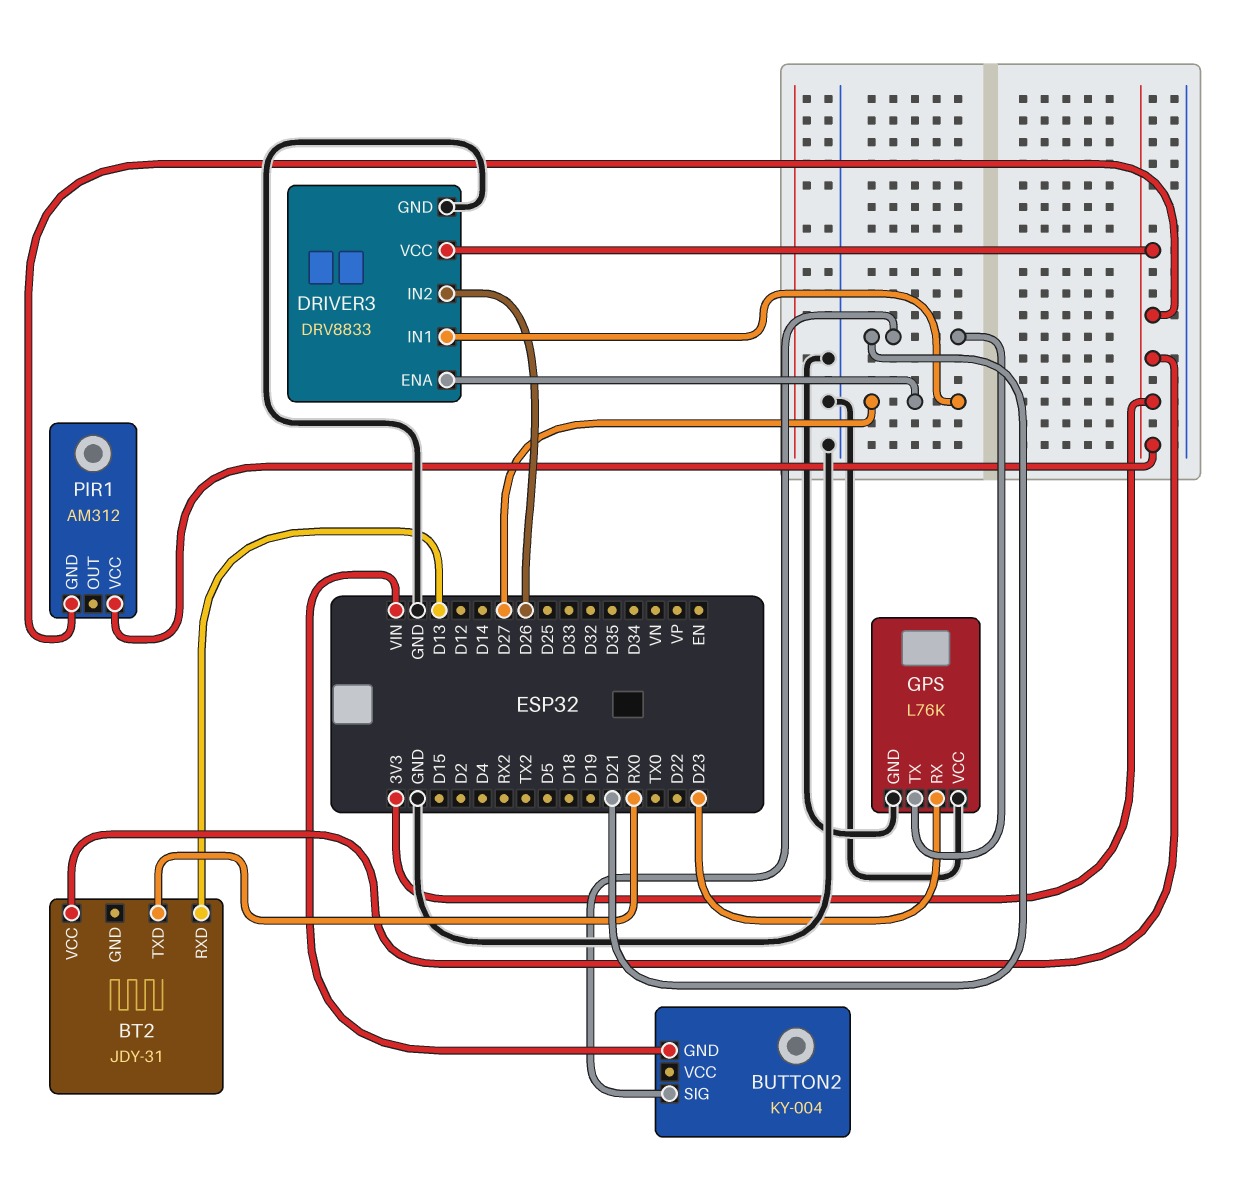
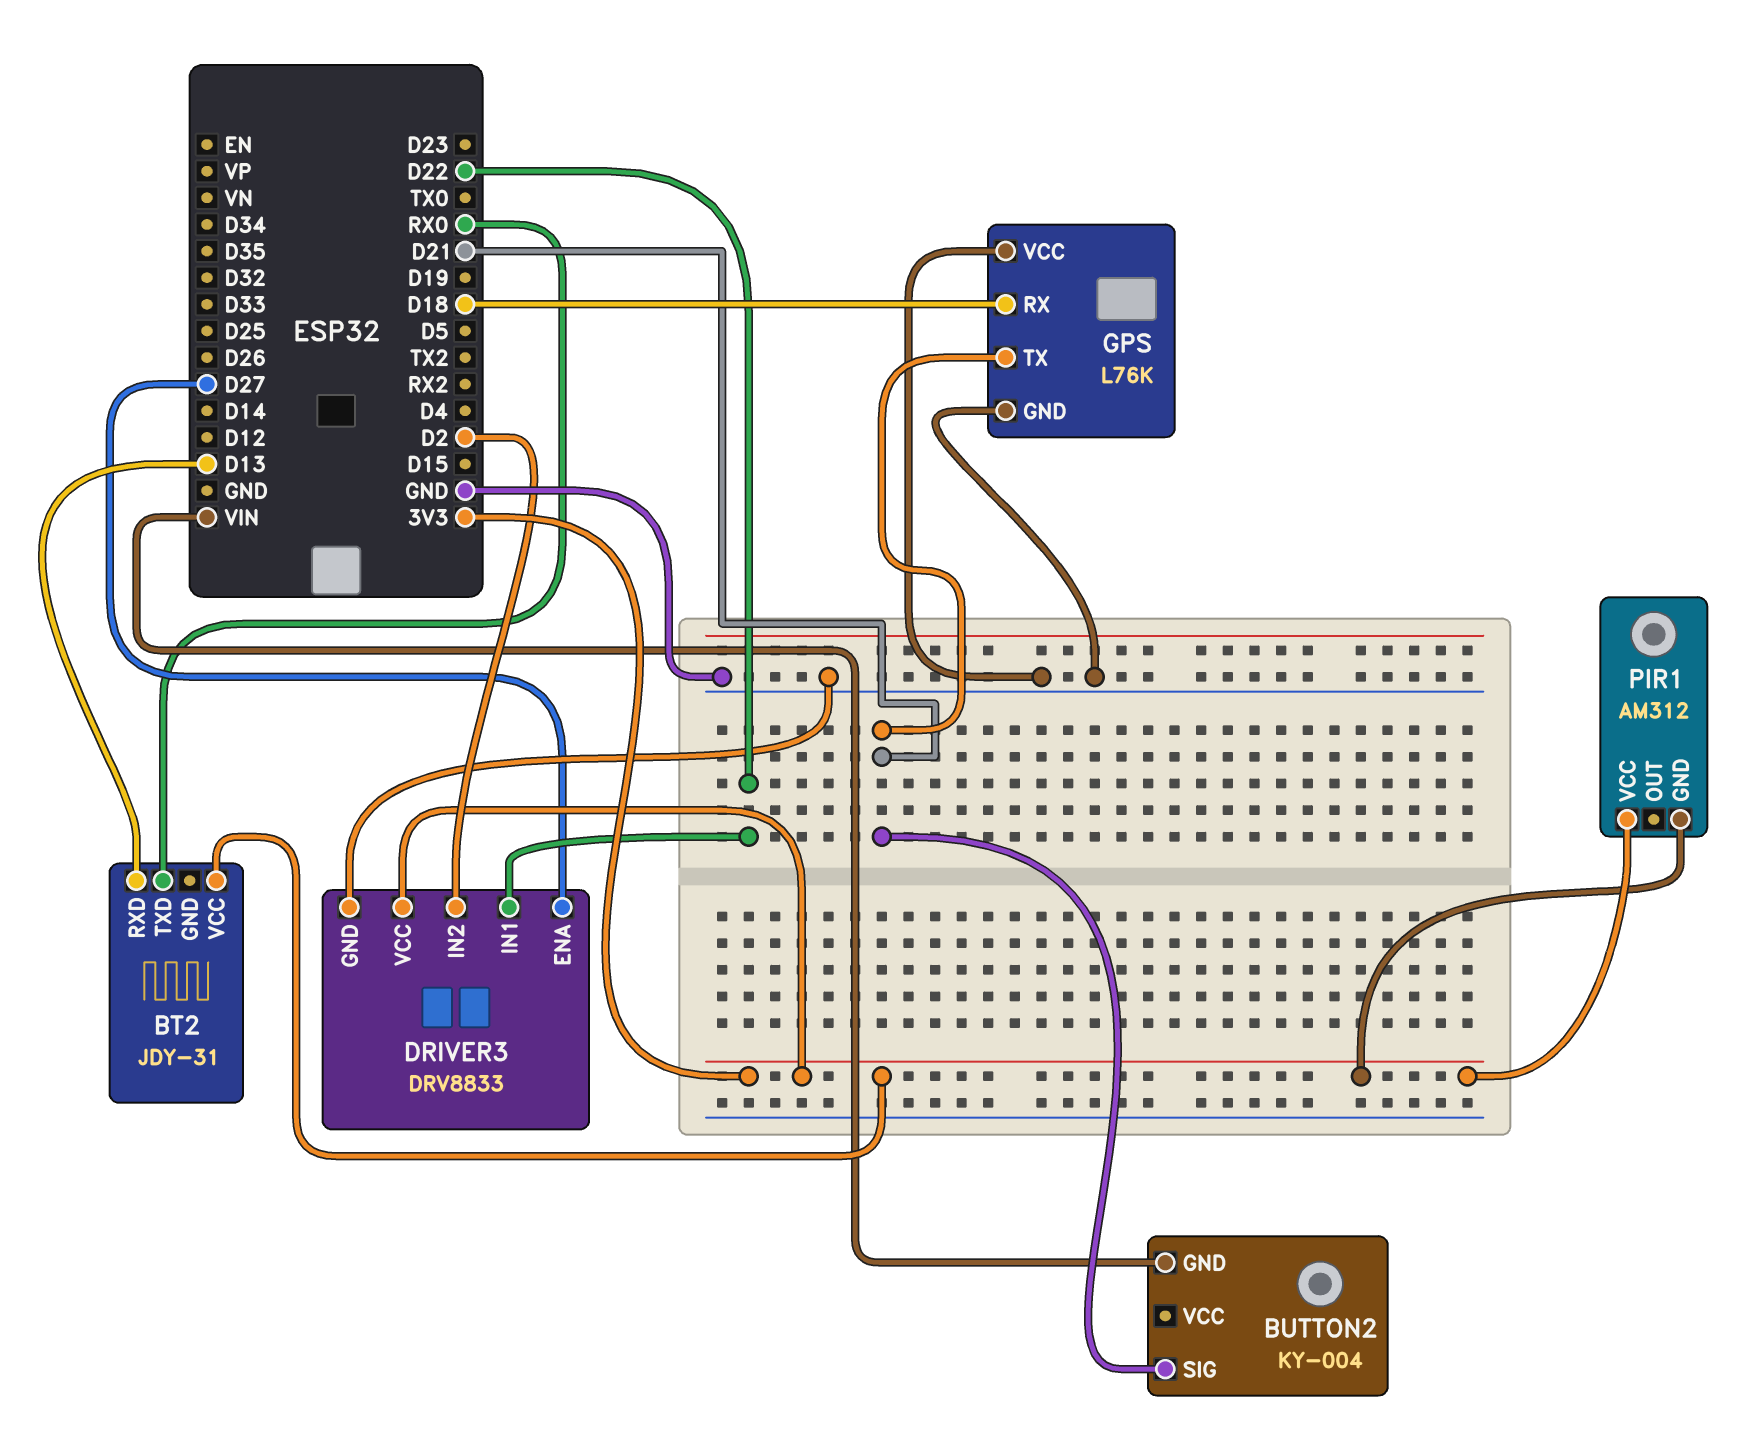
DRIVER3 pin IN1: D27 -> D22
DRIVER3 pin IN2: D26 -> D2
GPS pin RX: D23 -> D18

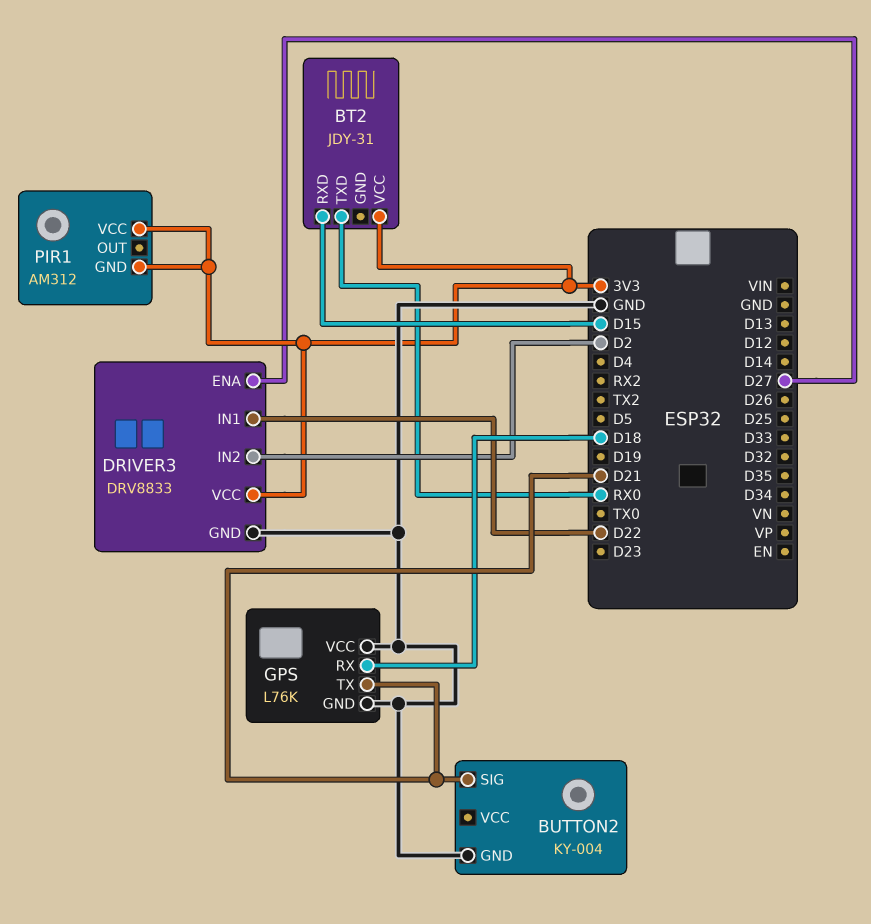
BT2 pin RXD: D13 -> D15
BUTTON2 pin GND: VIN -> GND

